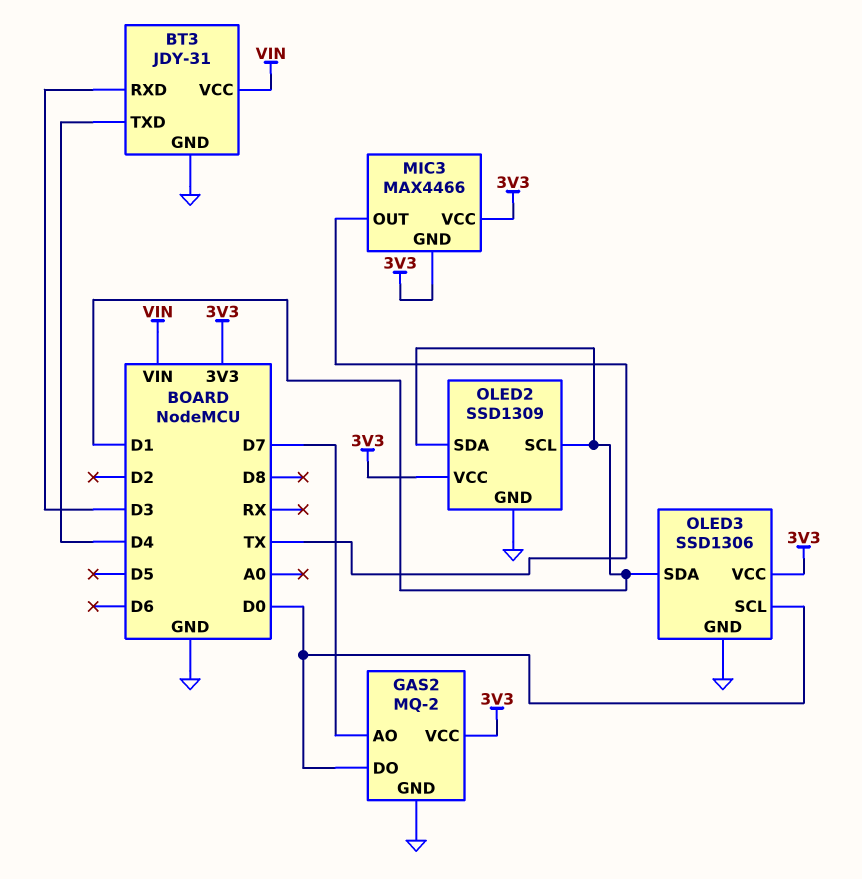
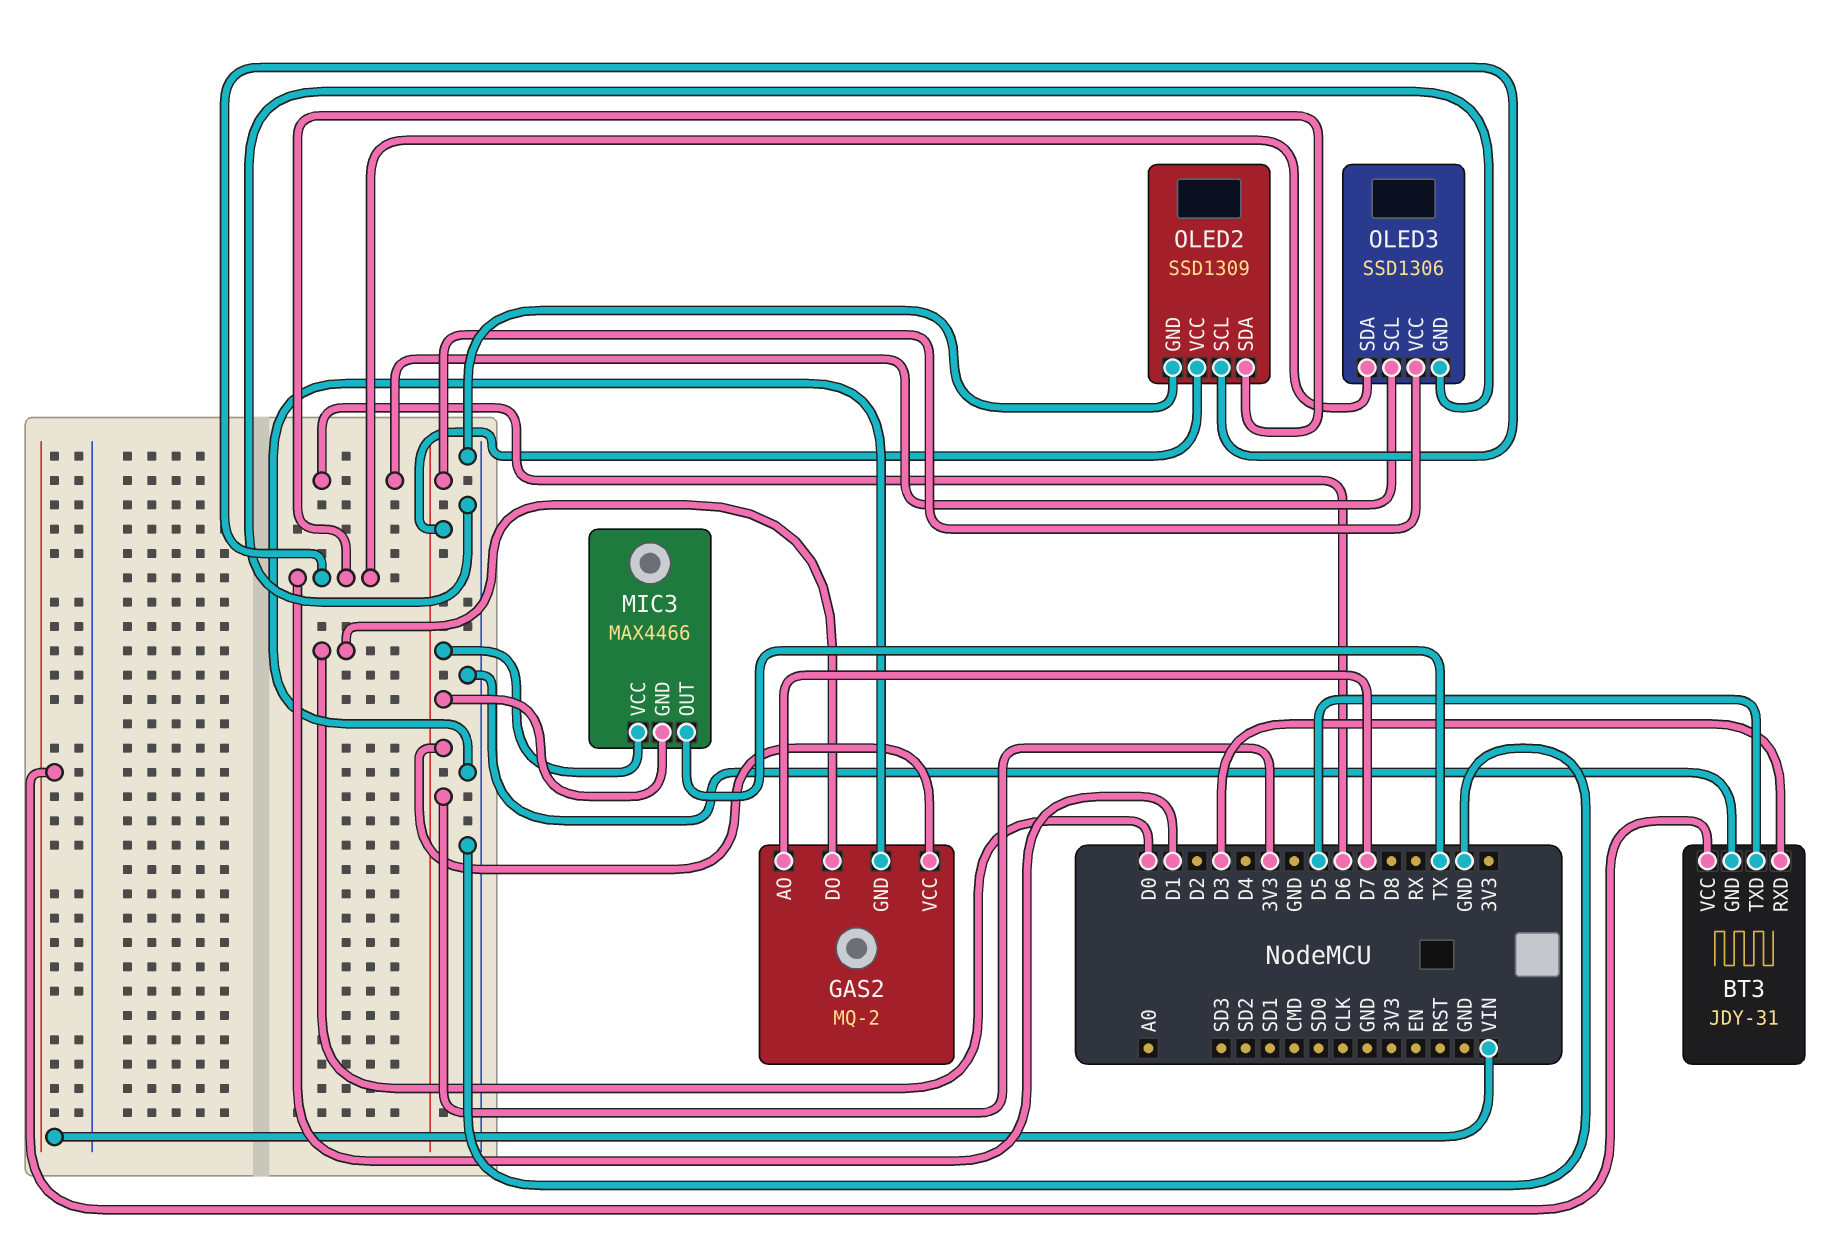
BT3 pin TXD: D4 -> D5
OLED3 pin SCL: D0 -> D6

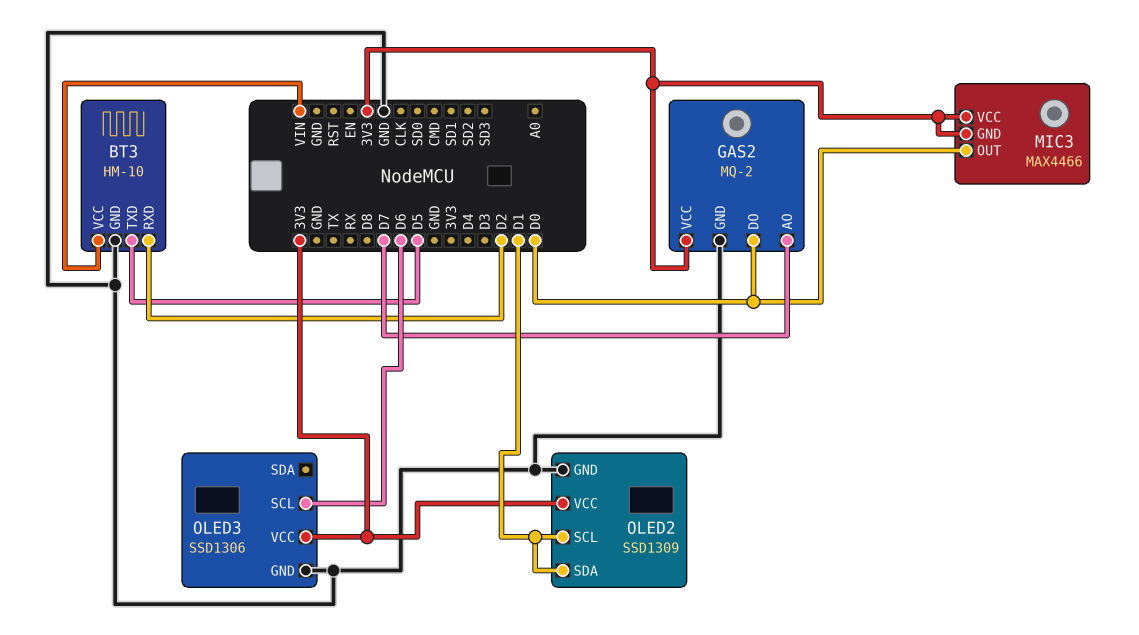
BT3: JDY-31 -> HM-10
BT3 pin RXD: D3 -> D2
MIC3 pin OUT: TX -> D0
OLED3 pin SDA: D1 -> none

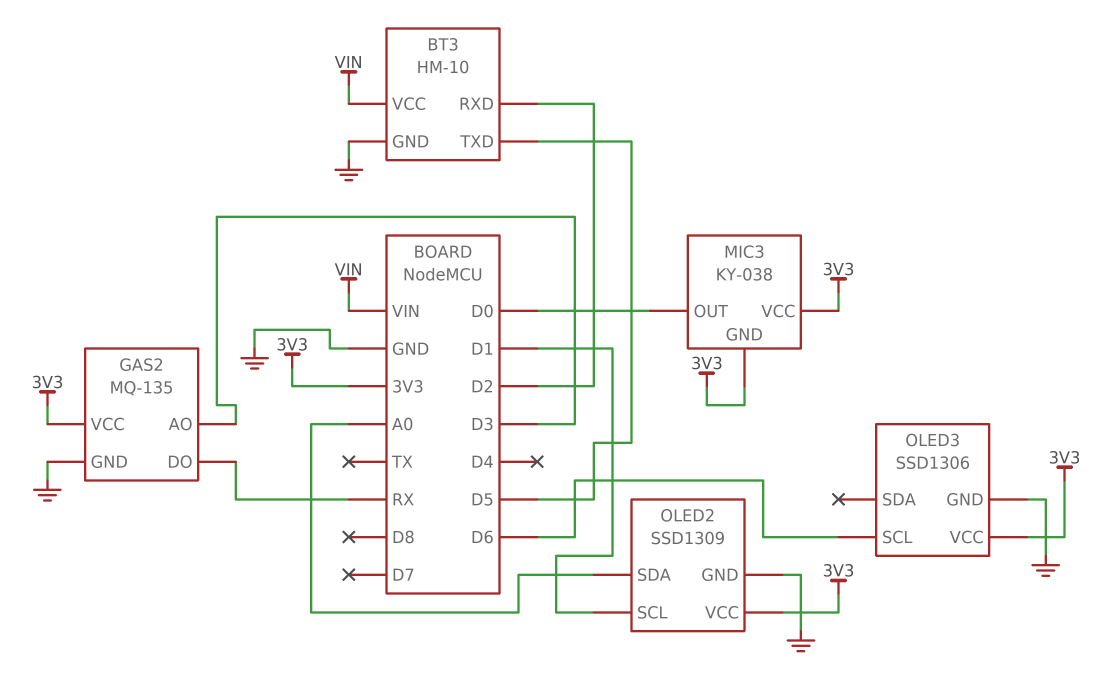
GAS2: MQ-2 -> MQ-135
GAS2 pin AO: D7 -> D3
GAS2 pin DO: D0 -> RX
MIC3: MAX4466 -> KY-038
OLED2 pin SDA: D1 -> A0

